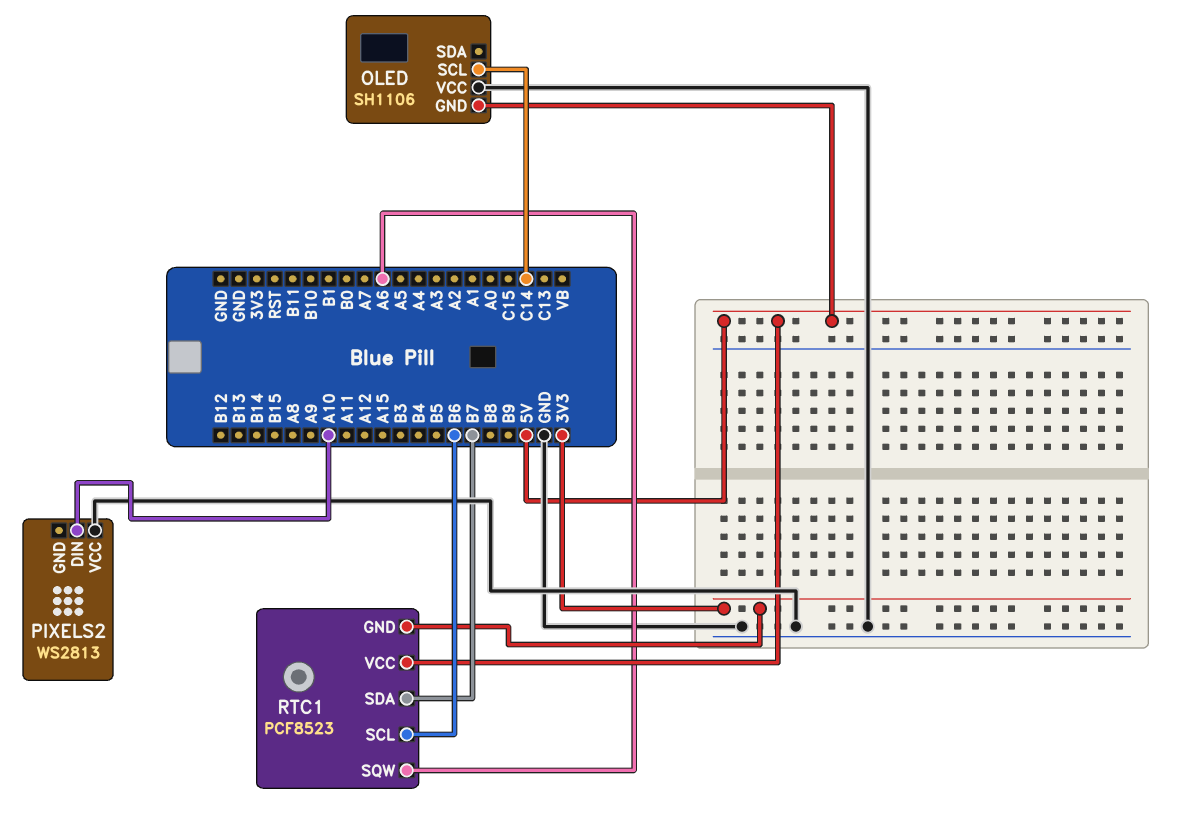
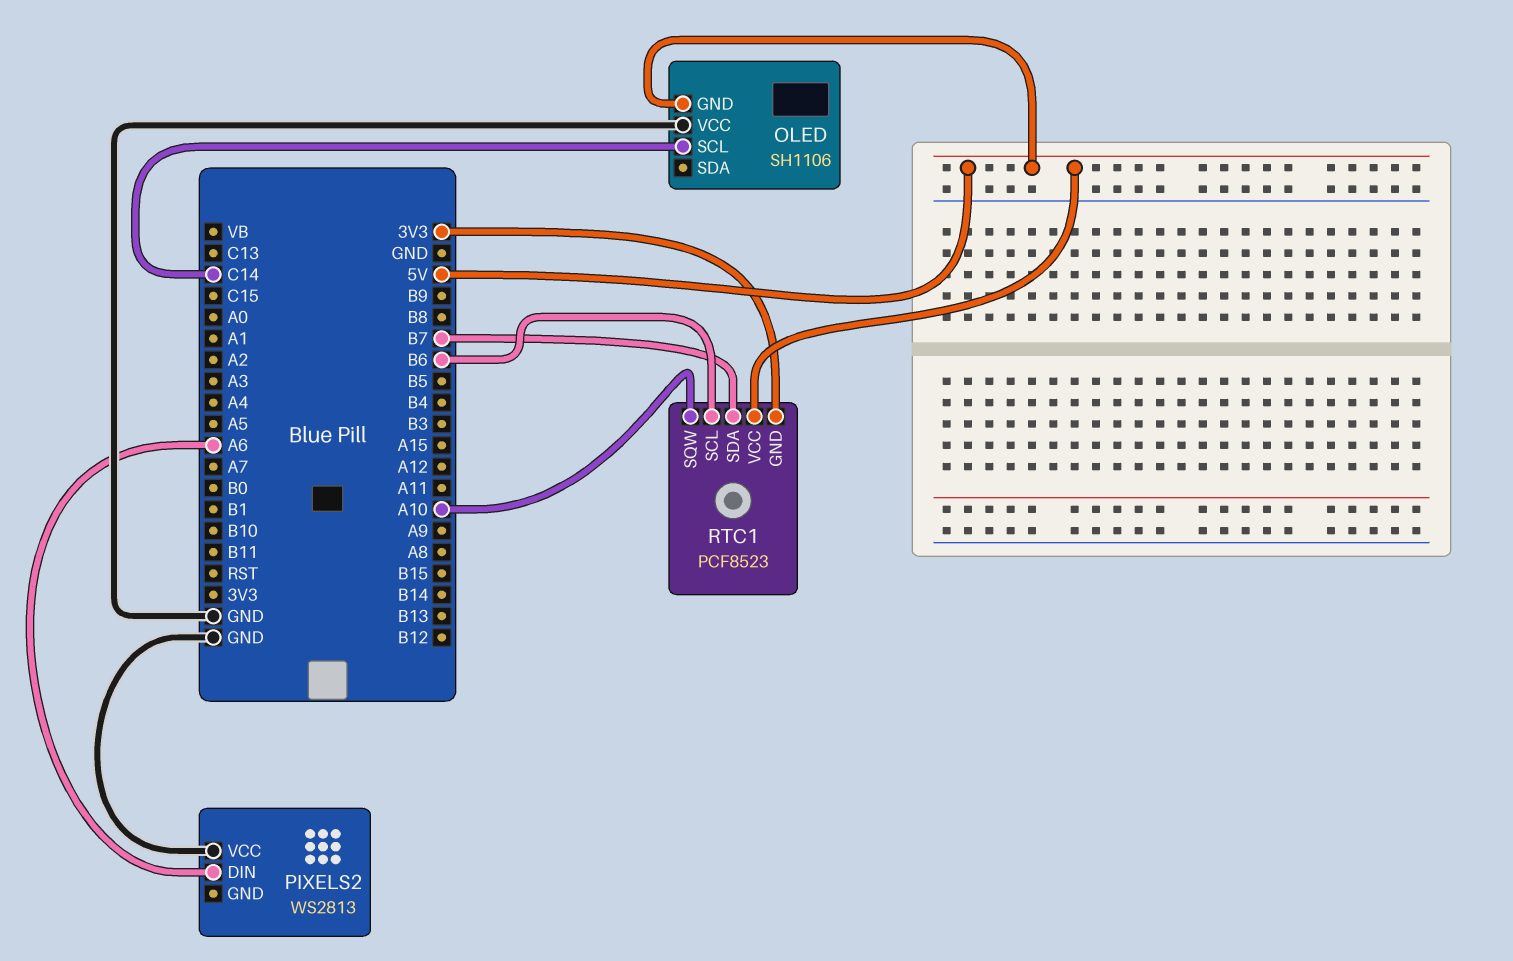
PIXELS2 pin DIN: A10 -> A6
RTC1 pin SQW: A6 -> A10

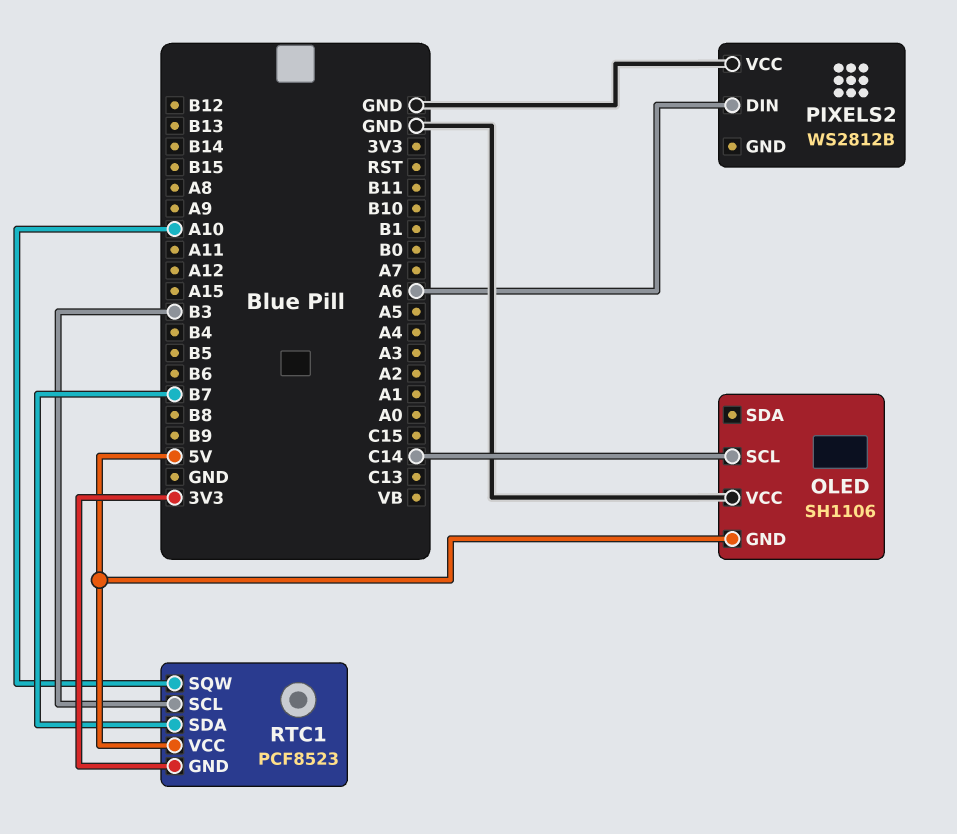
PIXELS2: WS2813 -> WS2812B
RTC1 pin SCL: B6 -> B3

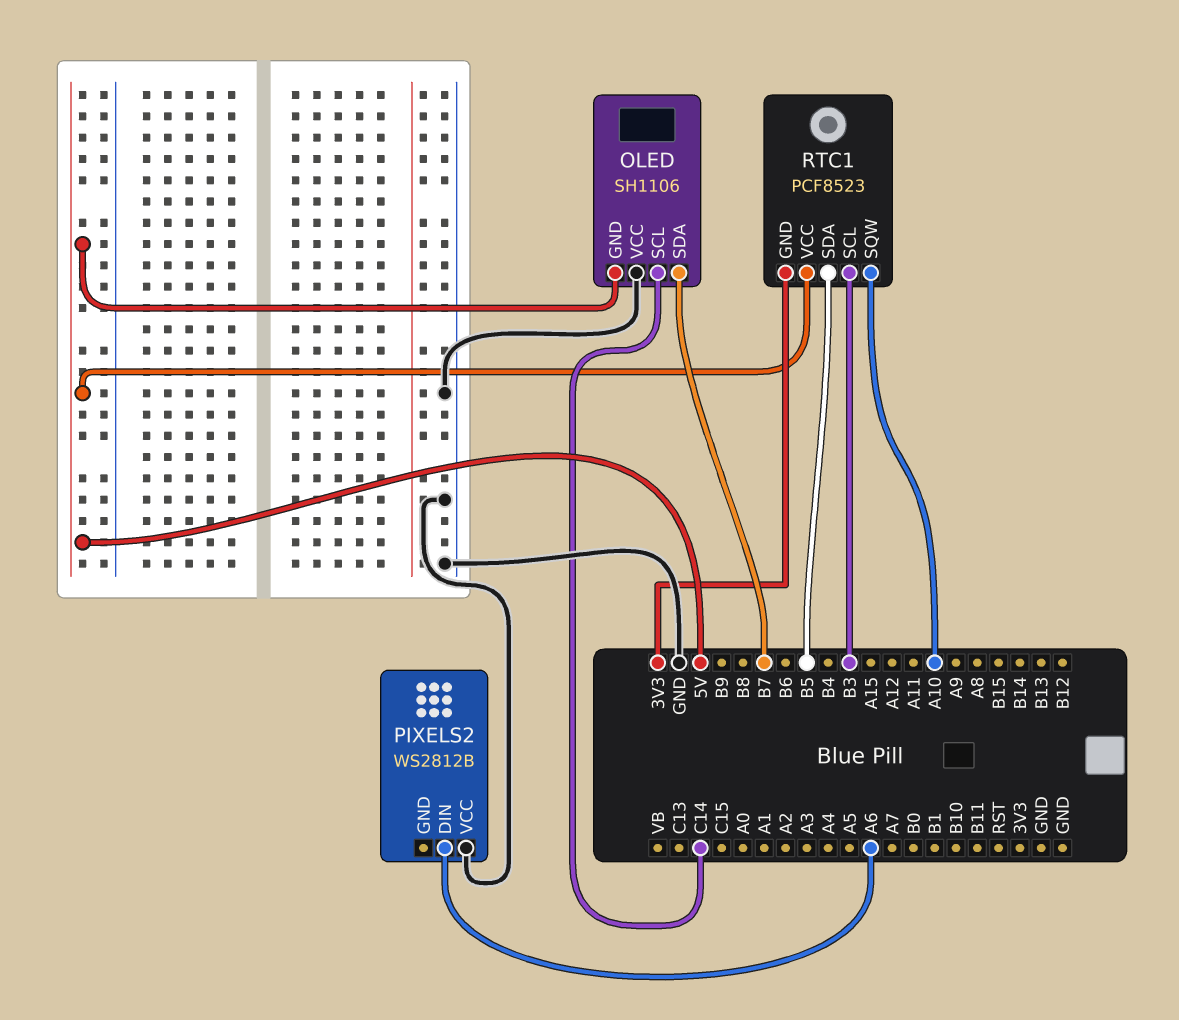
OLED pin SDA: none -> B7
RTC1 pin SDA: B7 -> B5

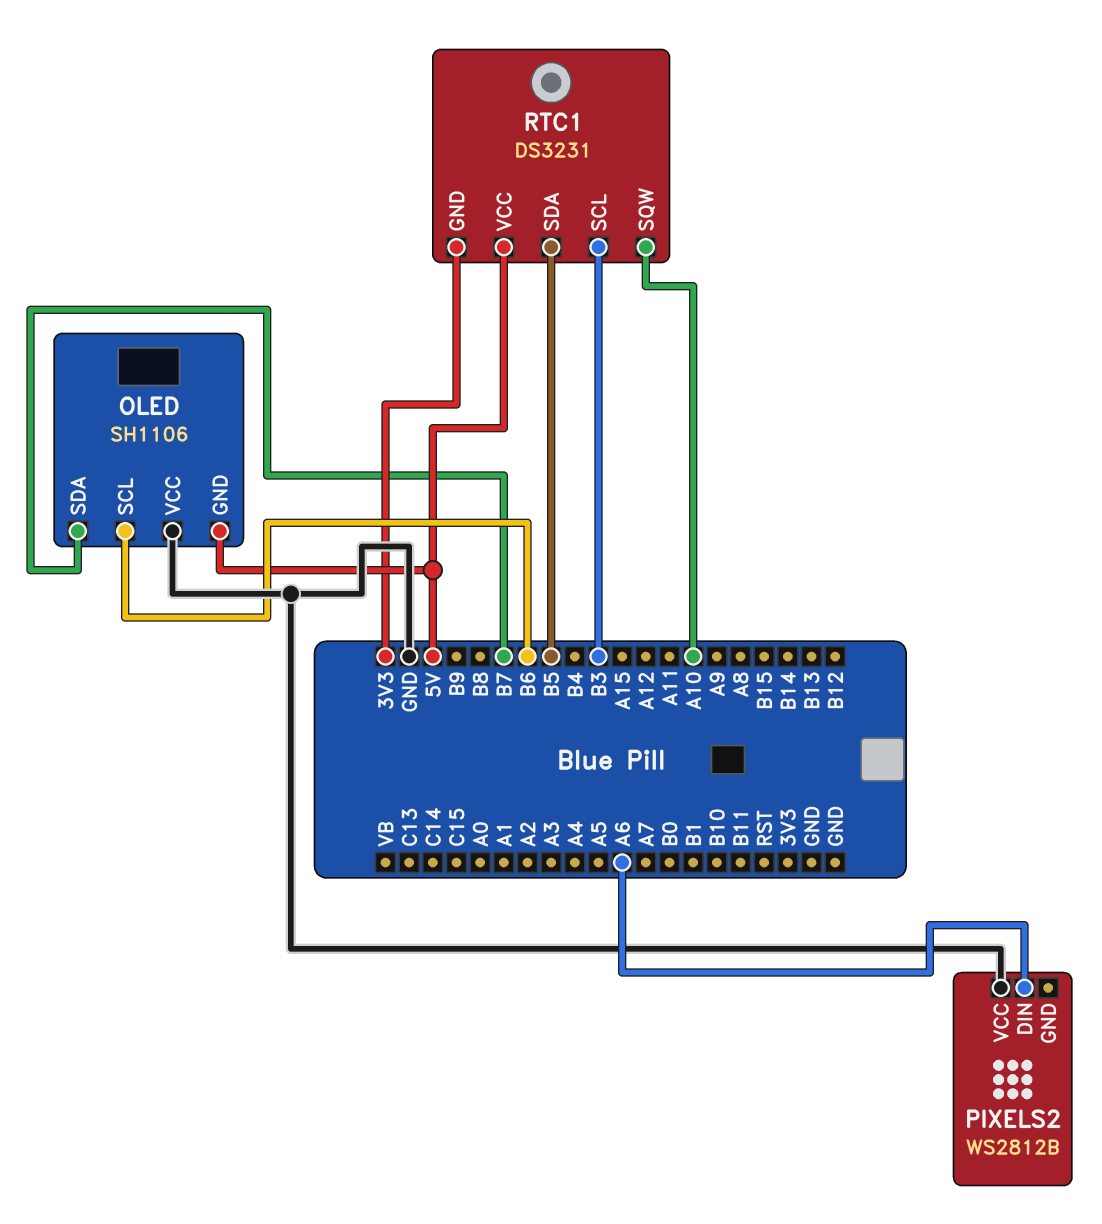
OLED pin SCL: C14 -> B6
RTC1: PCF8523 -> DS3231

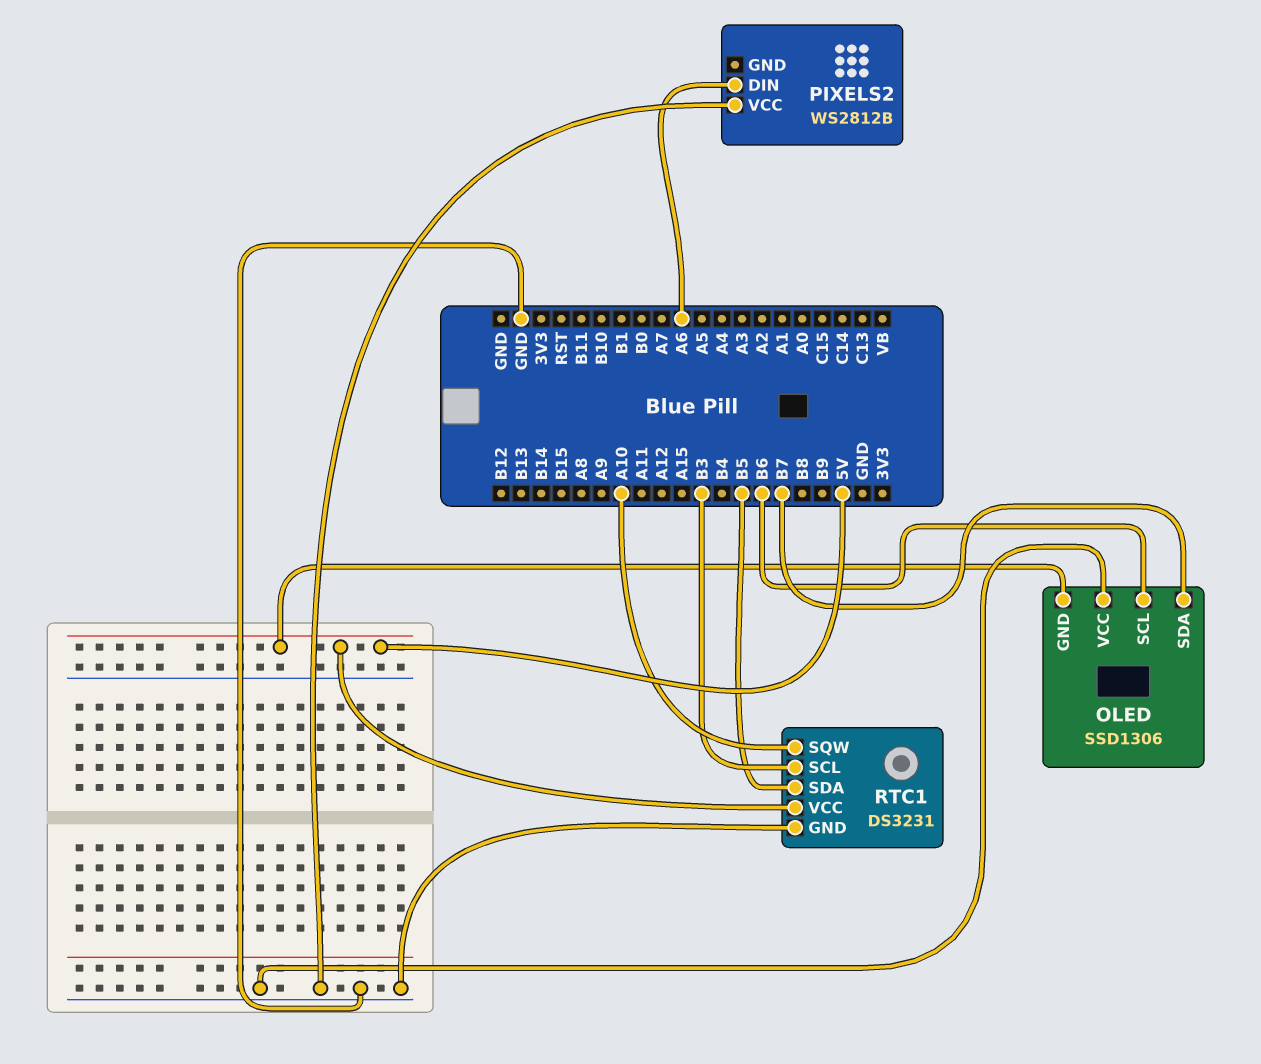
OLED: SH1106 -> SSD1306
RTC1 pin GND: 3V3 -> GND

